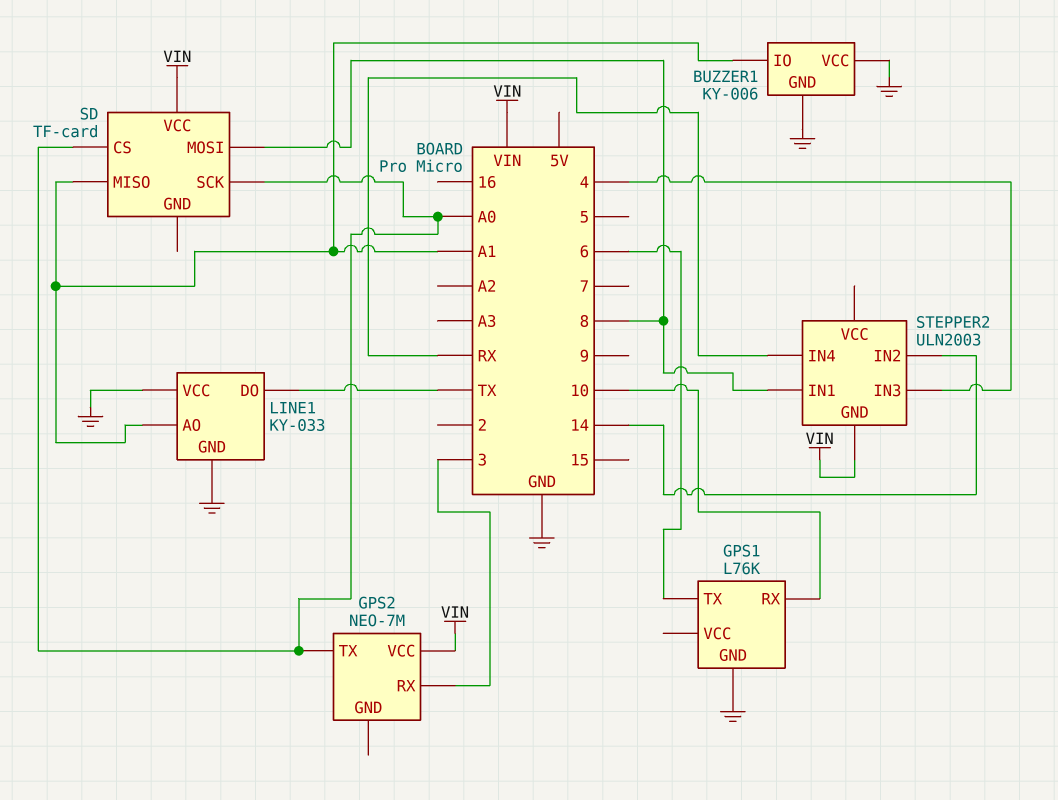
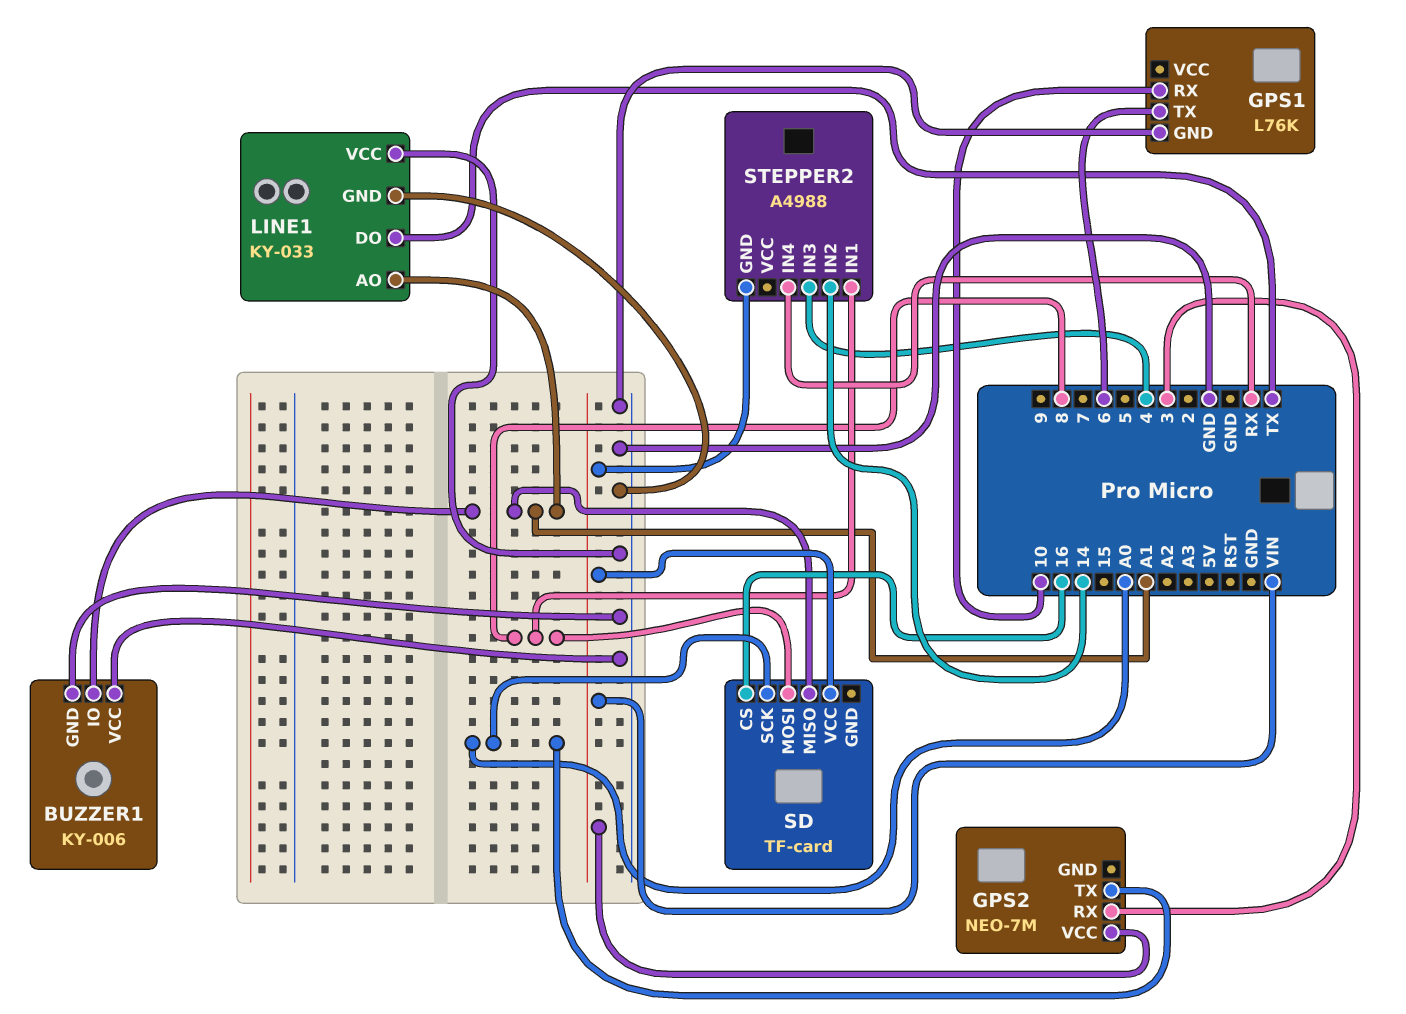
SD pin CS: A0 -> 16
STEPPER2: ULN2003 -> A4988

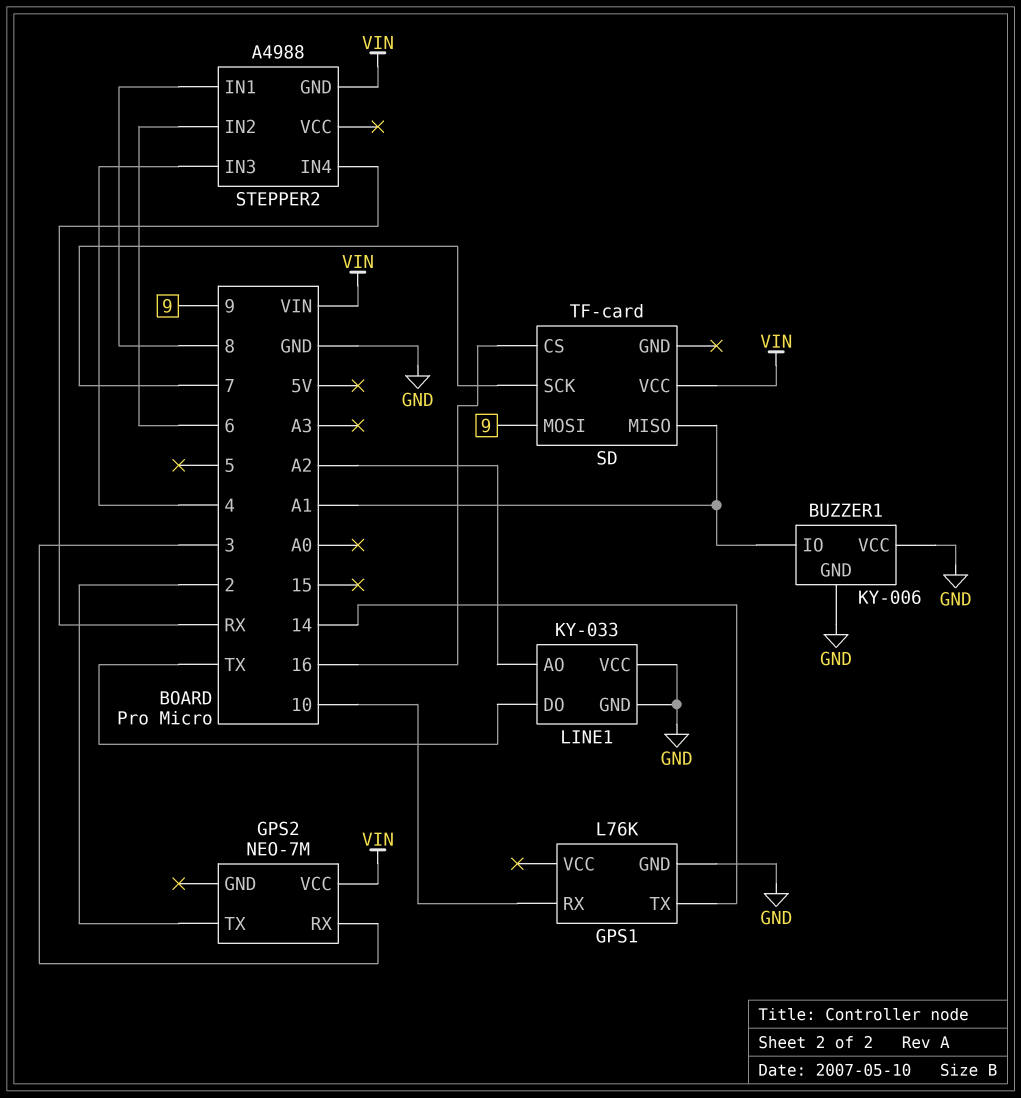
GPS1 pin TX: 6 -> 14
GPS2 pin TX: A0 -> 2
LINE1 pin AO: A1 -> A2
SD pin MOSI: 8 -> 9
SD pin SCK: A0 -> 7
STEPPER2 pin IN2: 14 -> 6

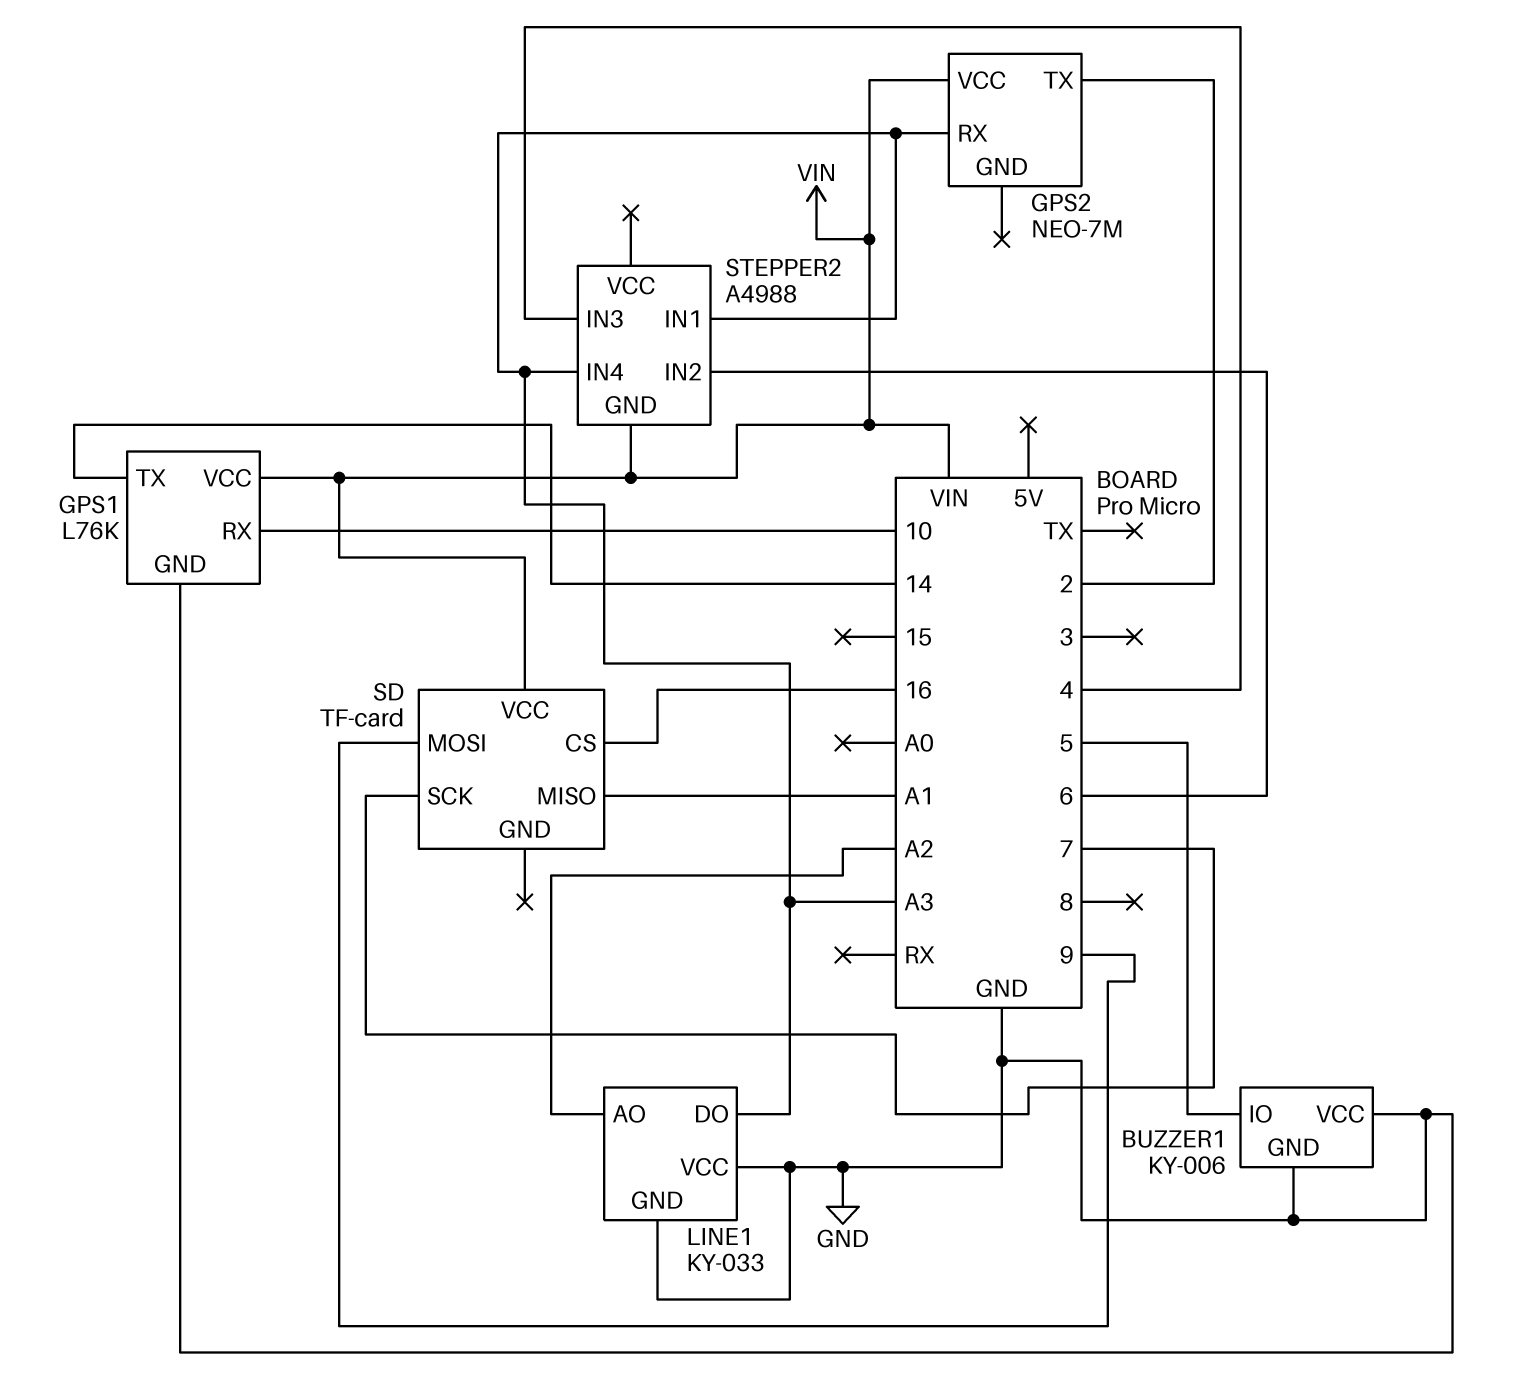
BUZZER1 pin IO: A1 -> 5
GPS1 pin VCC: none -> VIN
GPS2 pin RX: 3 -> A3
LINE1 pin DO: TX -> A3
STEPPER2 pin IN1: 8 -> A3
STEPPER2 pin IN4: RX -> A3

